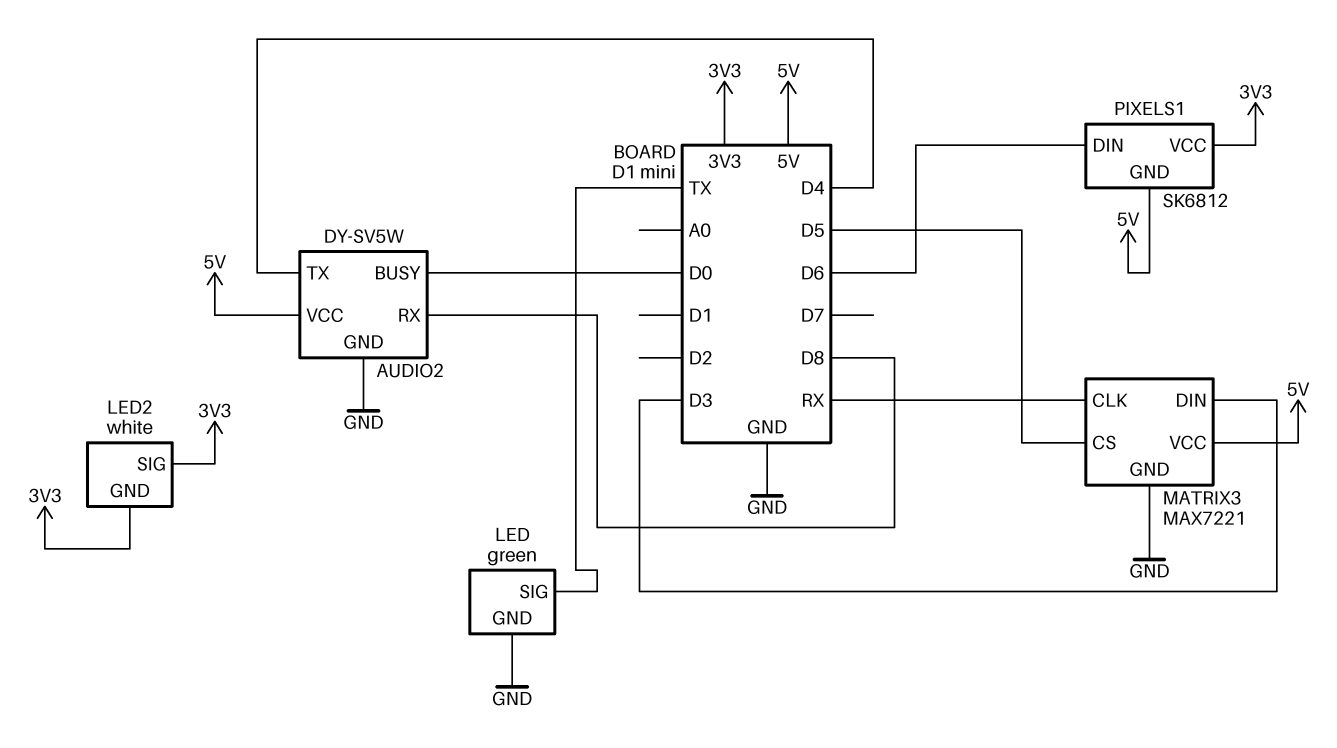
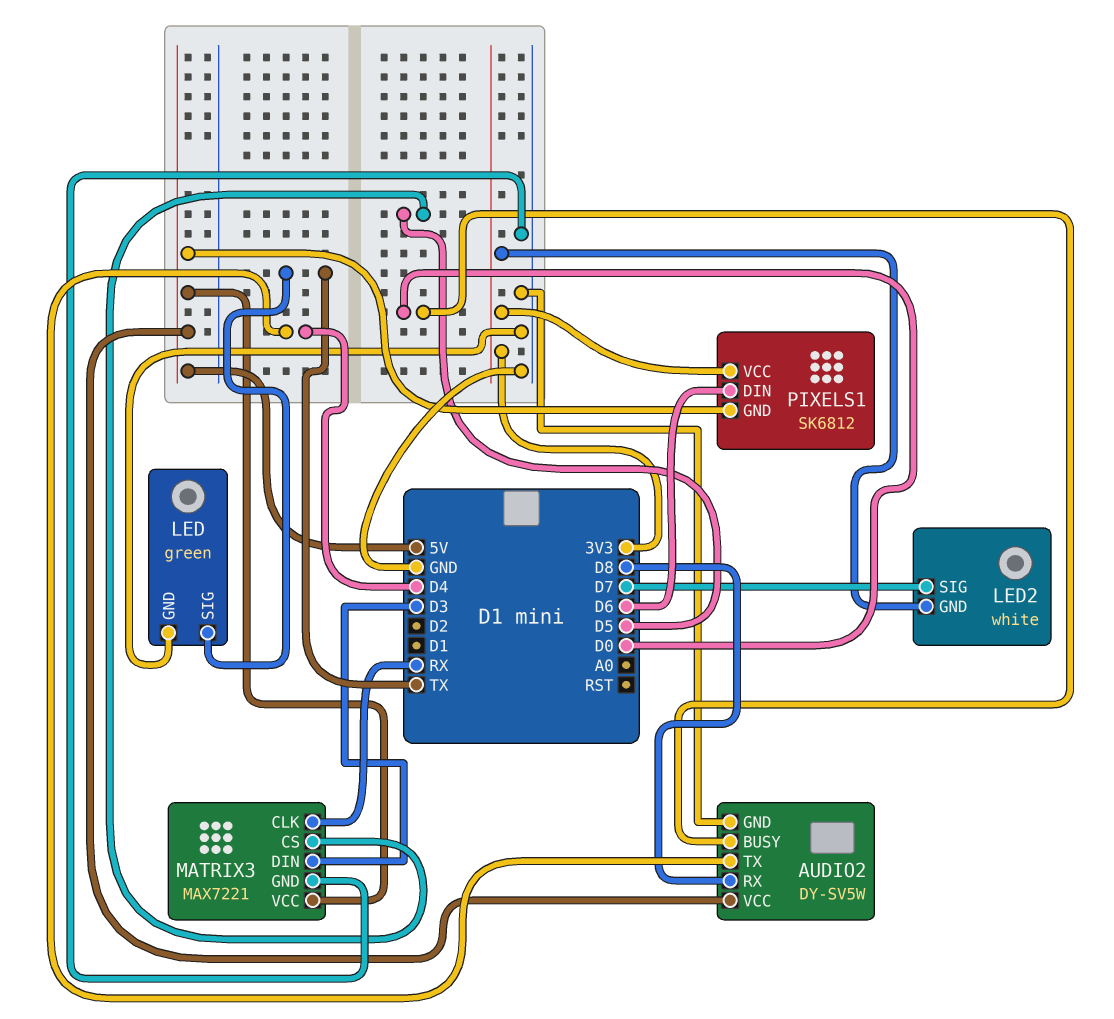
LED2 pin SIG: 3V3 -> D7

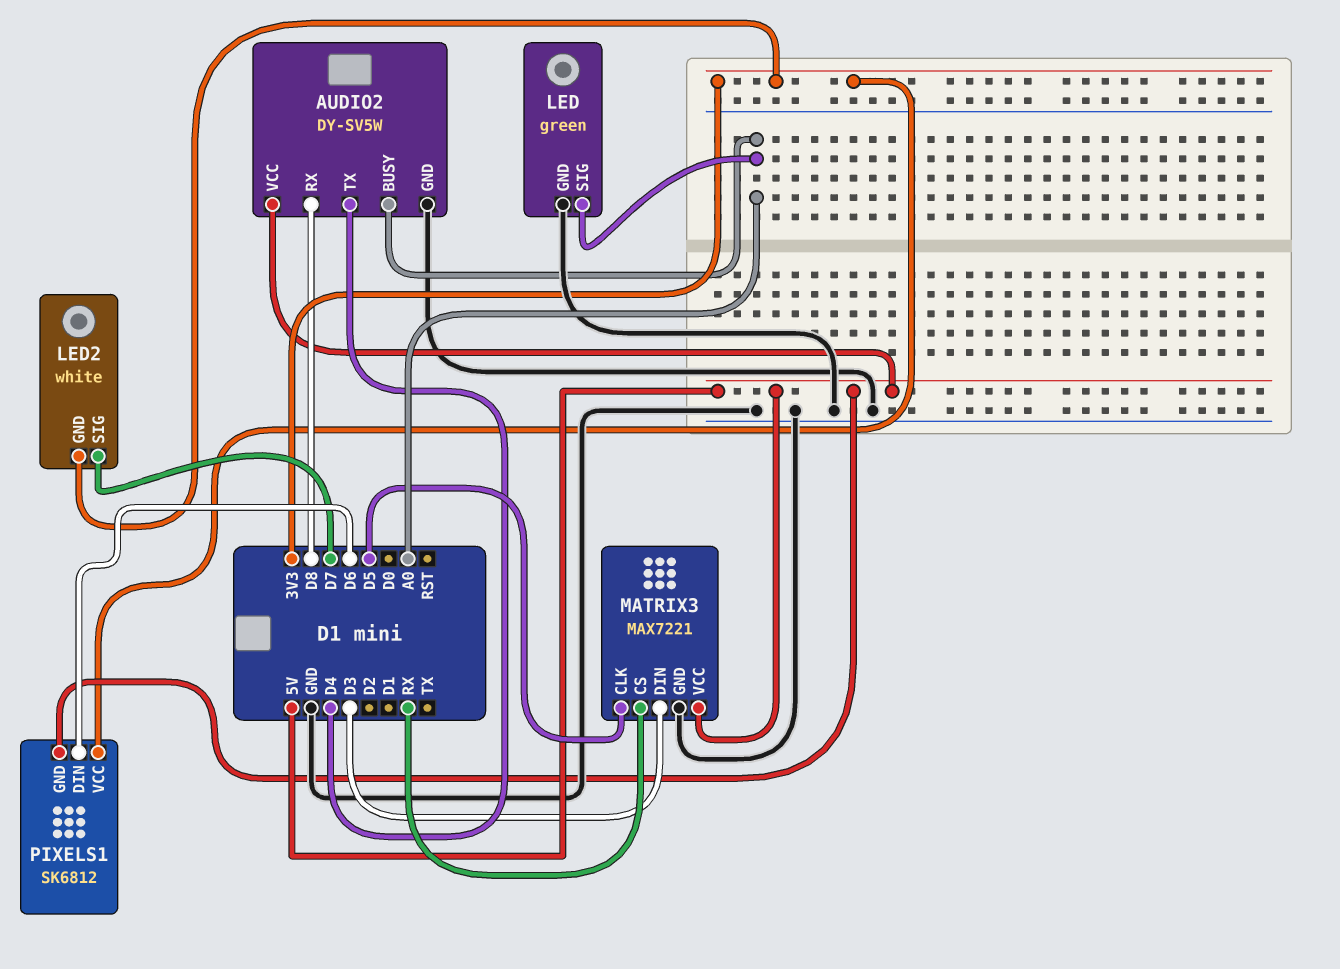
AUDIO2 pin BUSY: D0 -> A0
LED pin SIG: TX -> A0
MATRIX3 pin CLK: RX -> D5
MATRIX3 pin CS: D5 -> RX

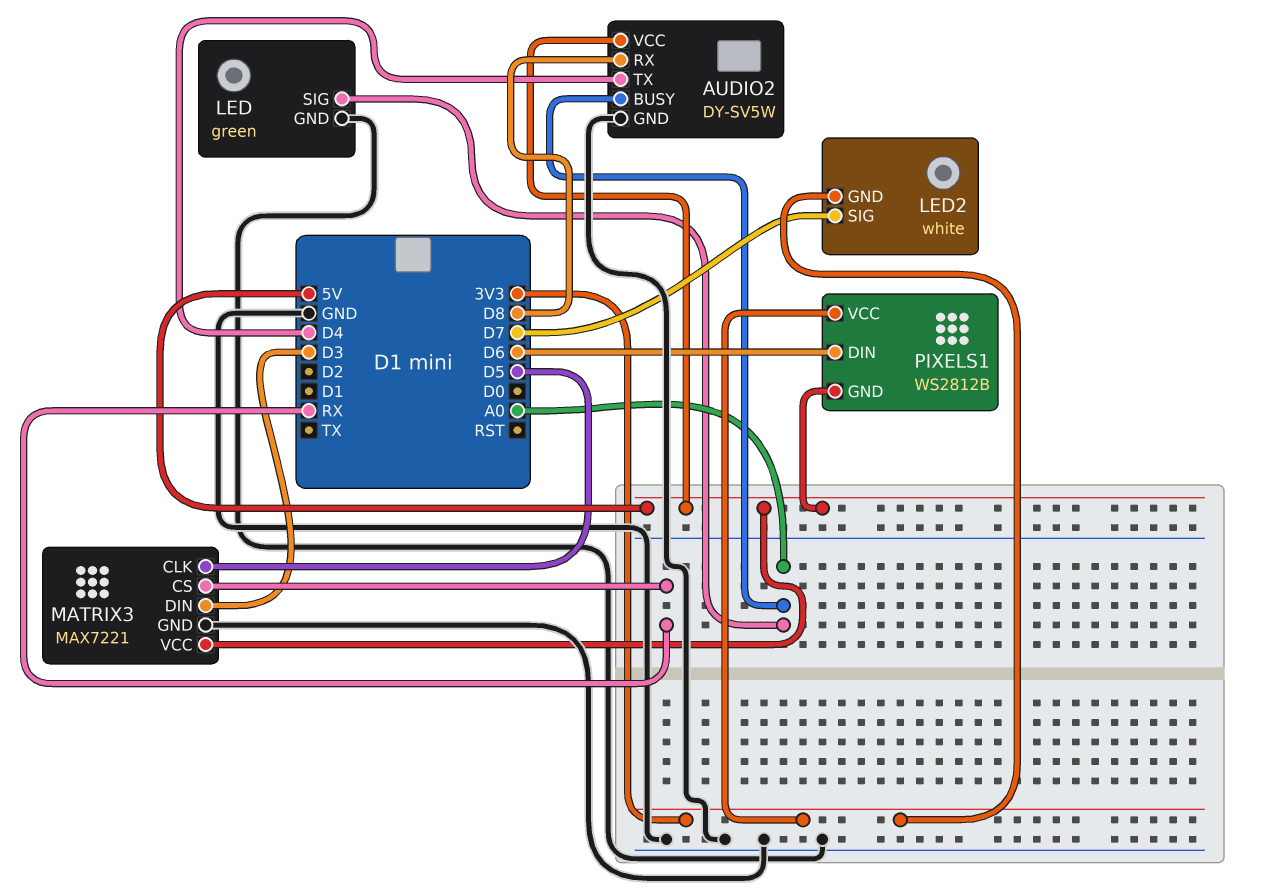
PIXELS1: SK6812 -> WS2812B

